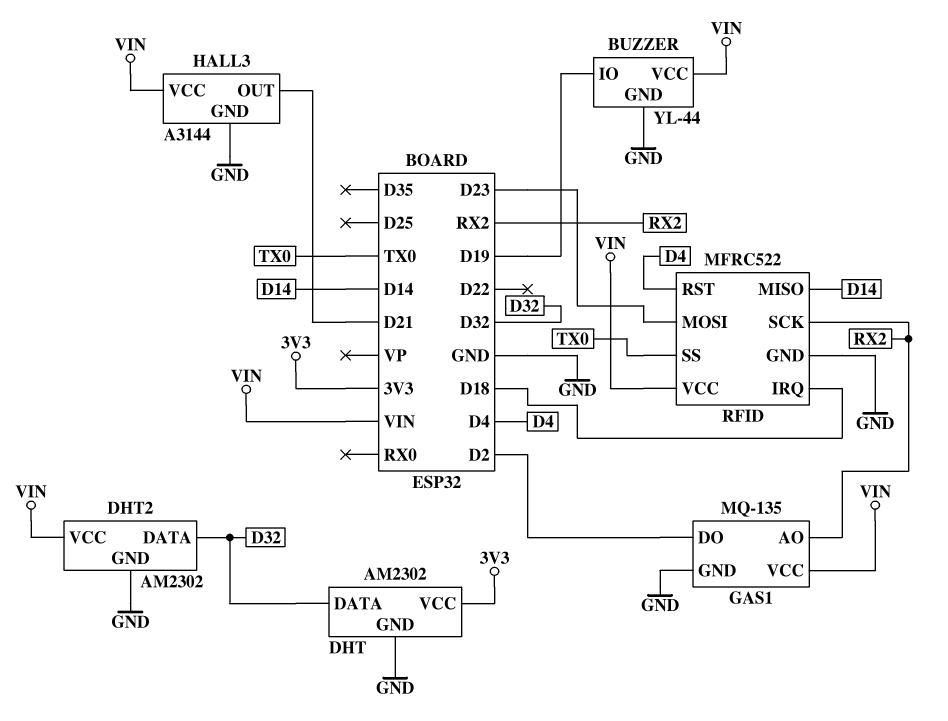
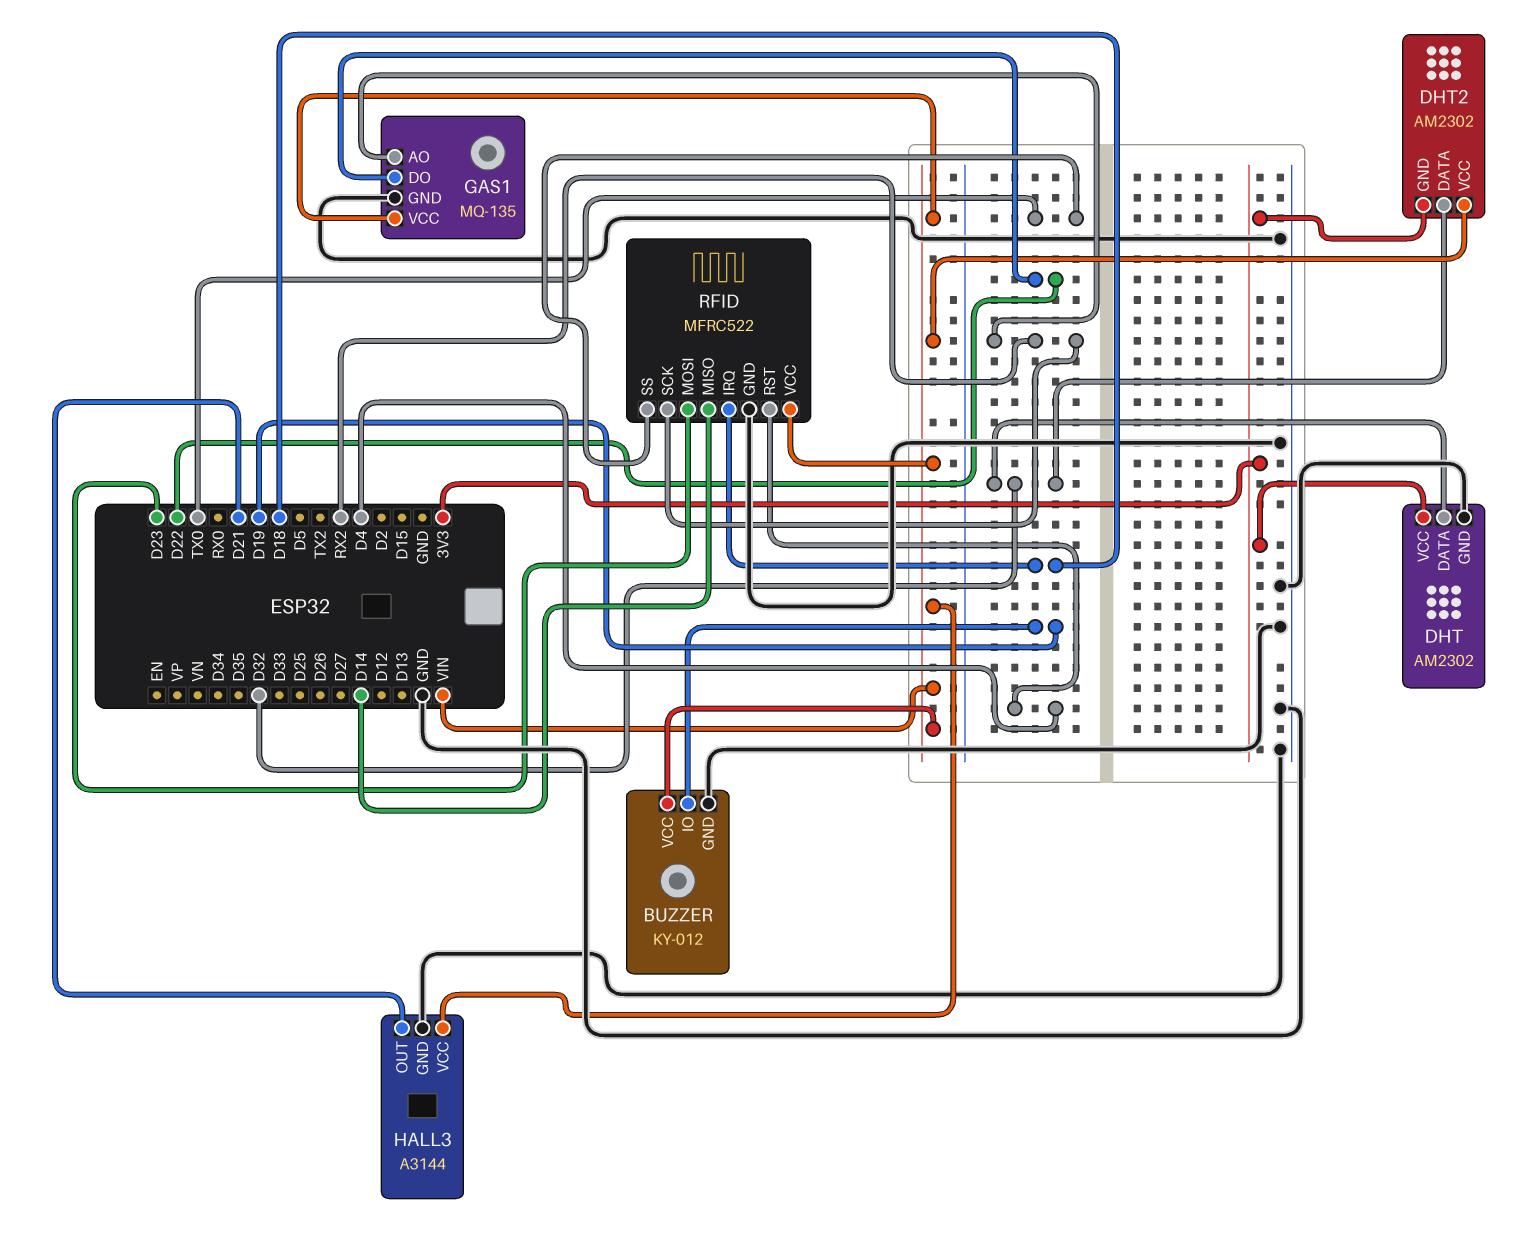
BUZZER: YL-44 -> KY-012
DHT2 pin GND: GND -> 3V3
GAS1 pin DO: D2 -> D22

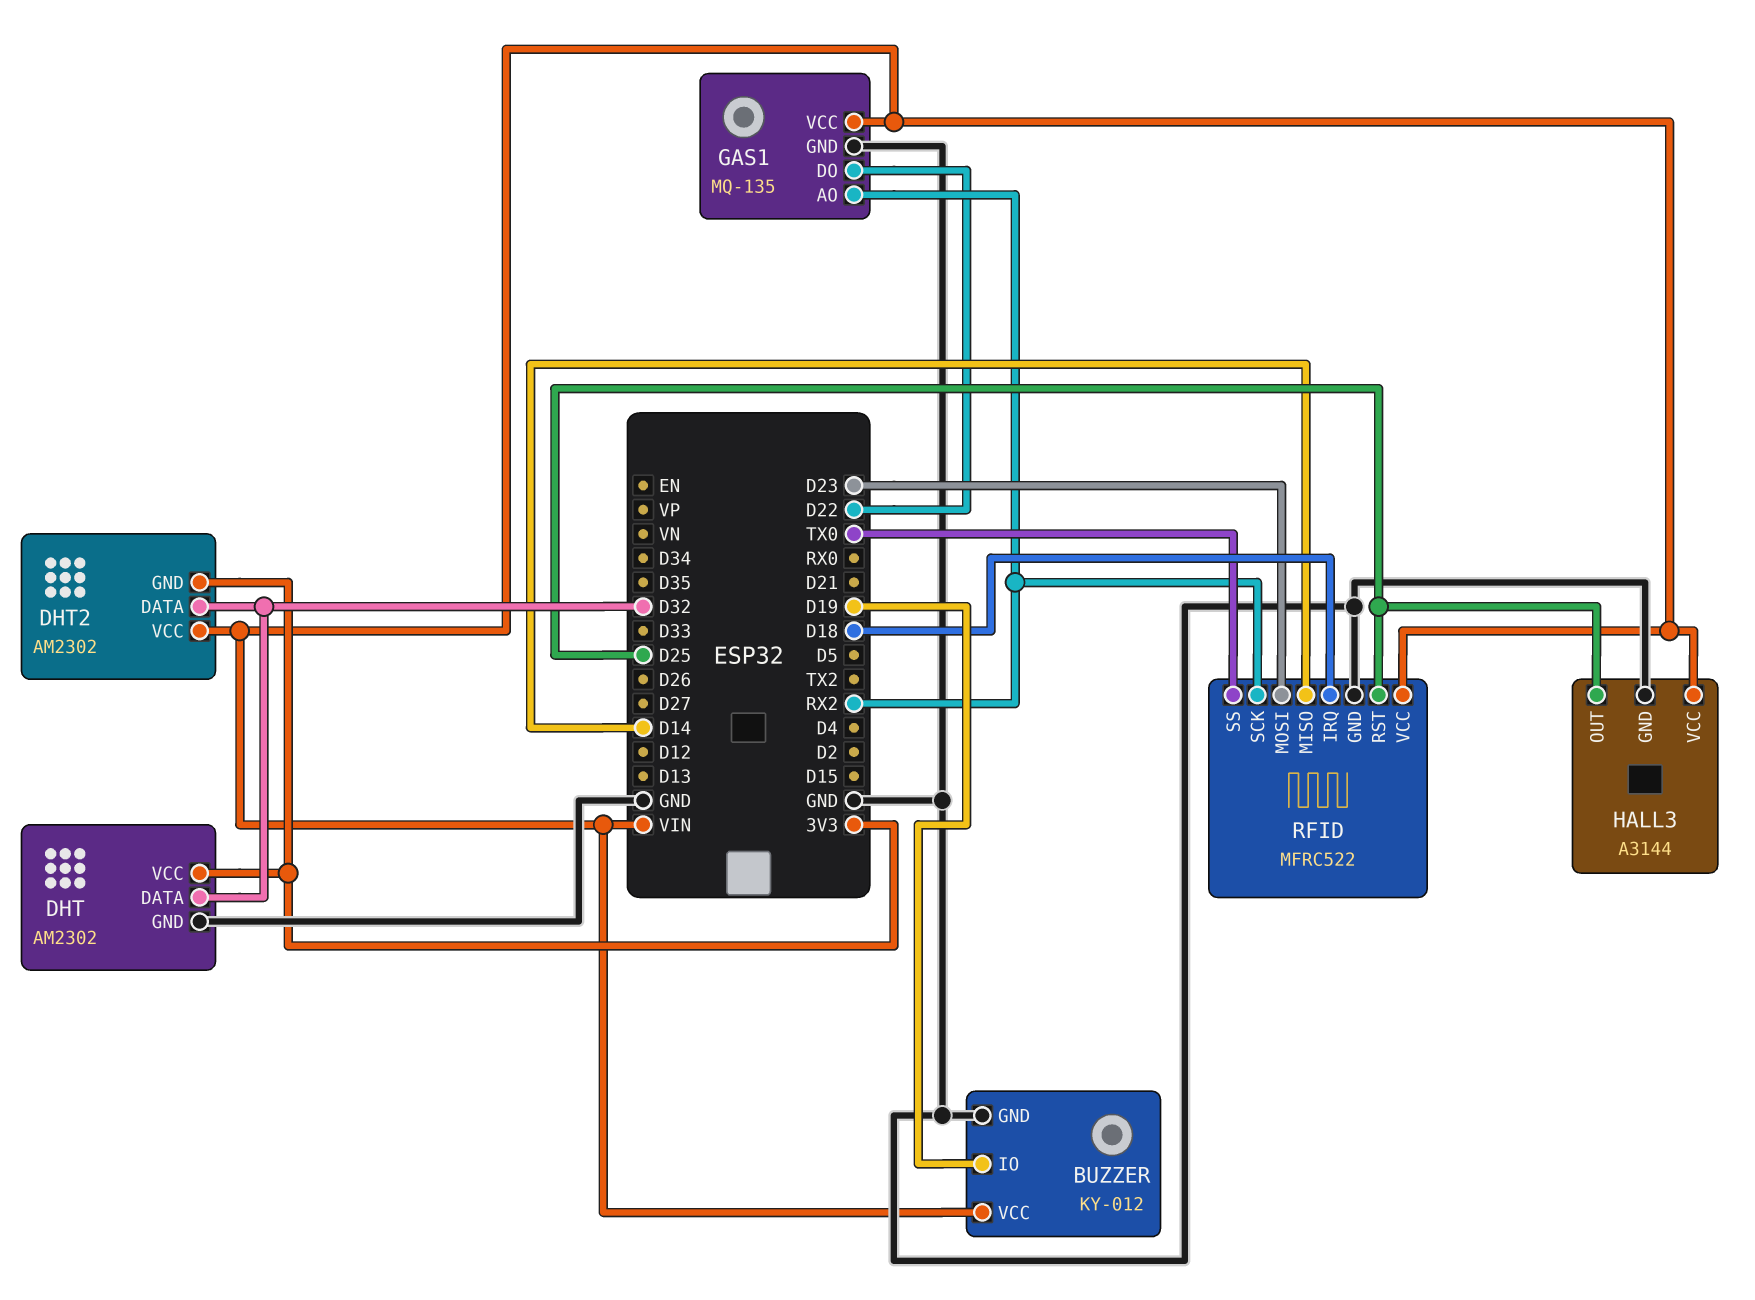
HALL3 pin OUT: D21 -> D25
RFID pin RST: D4 -> D25

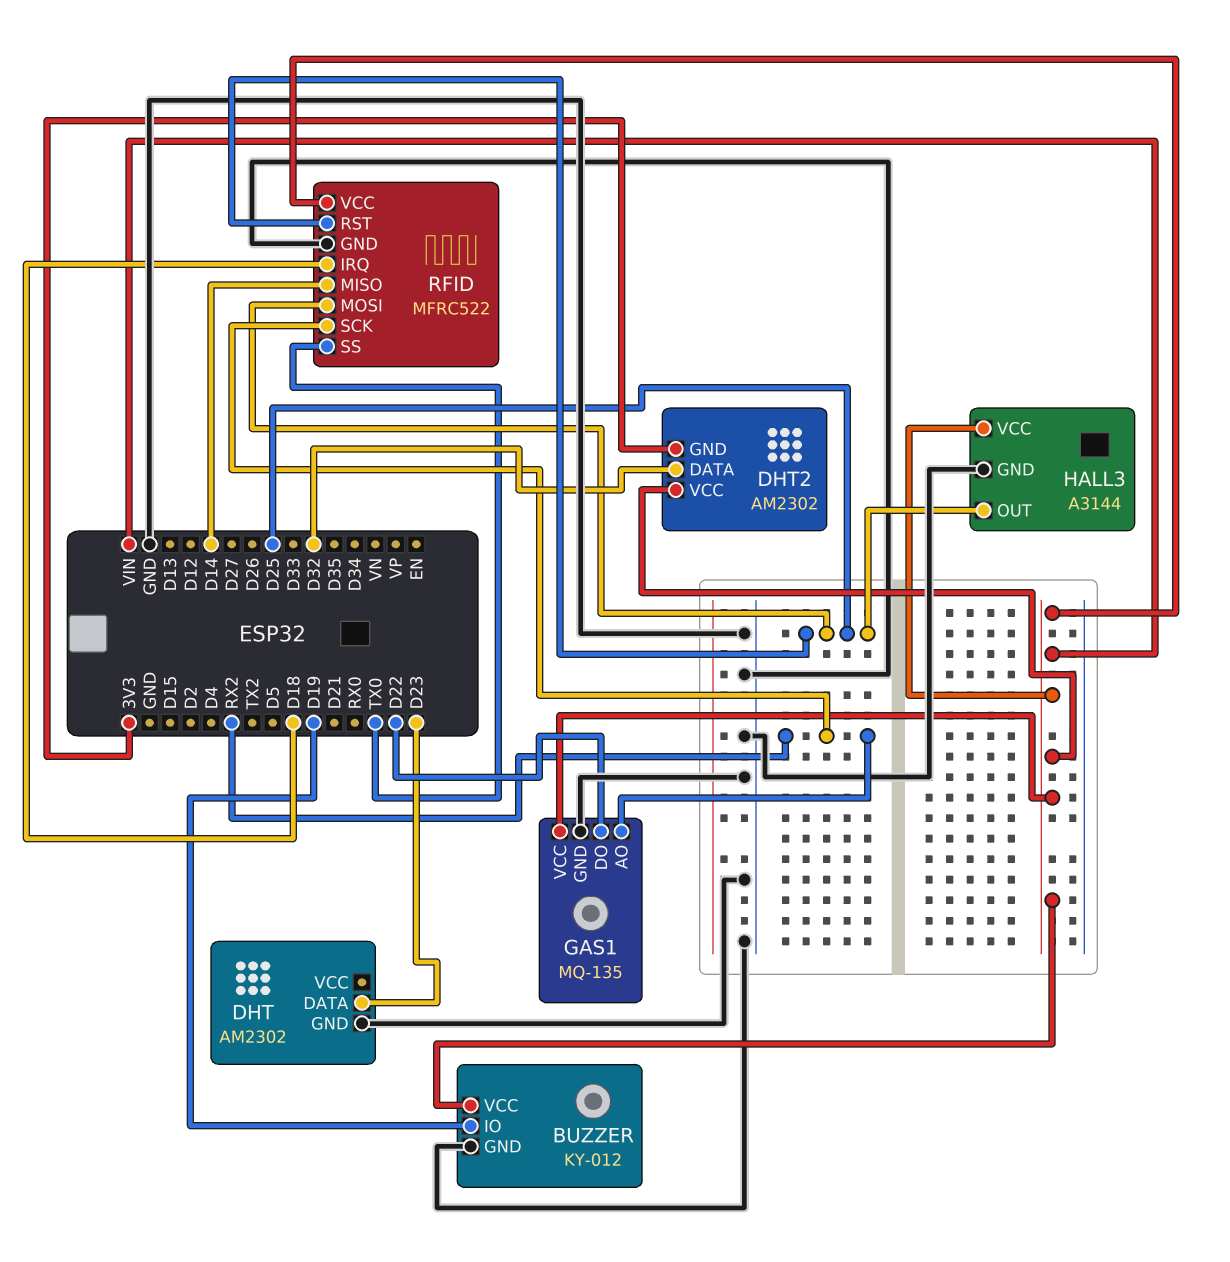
DHT pin DATA: D32 -> D23
DHT pin VCC: 3V3 -> none
RFID pin MOSI: D23 -> D25

